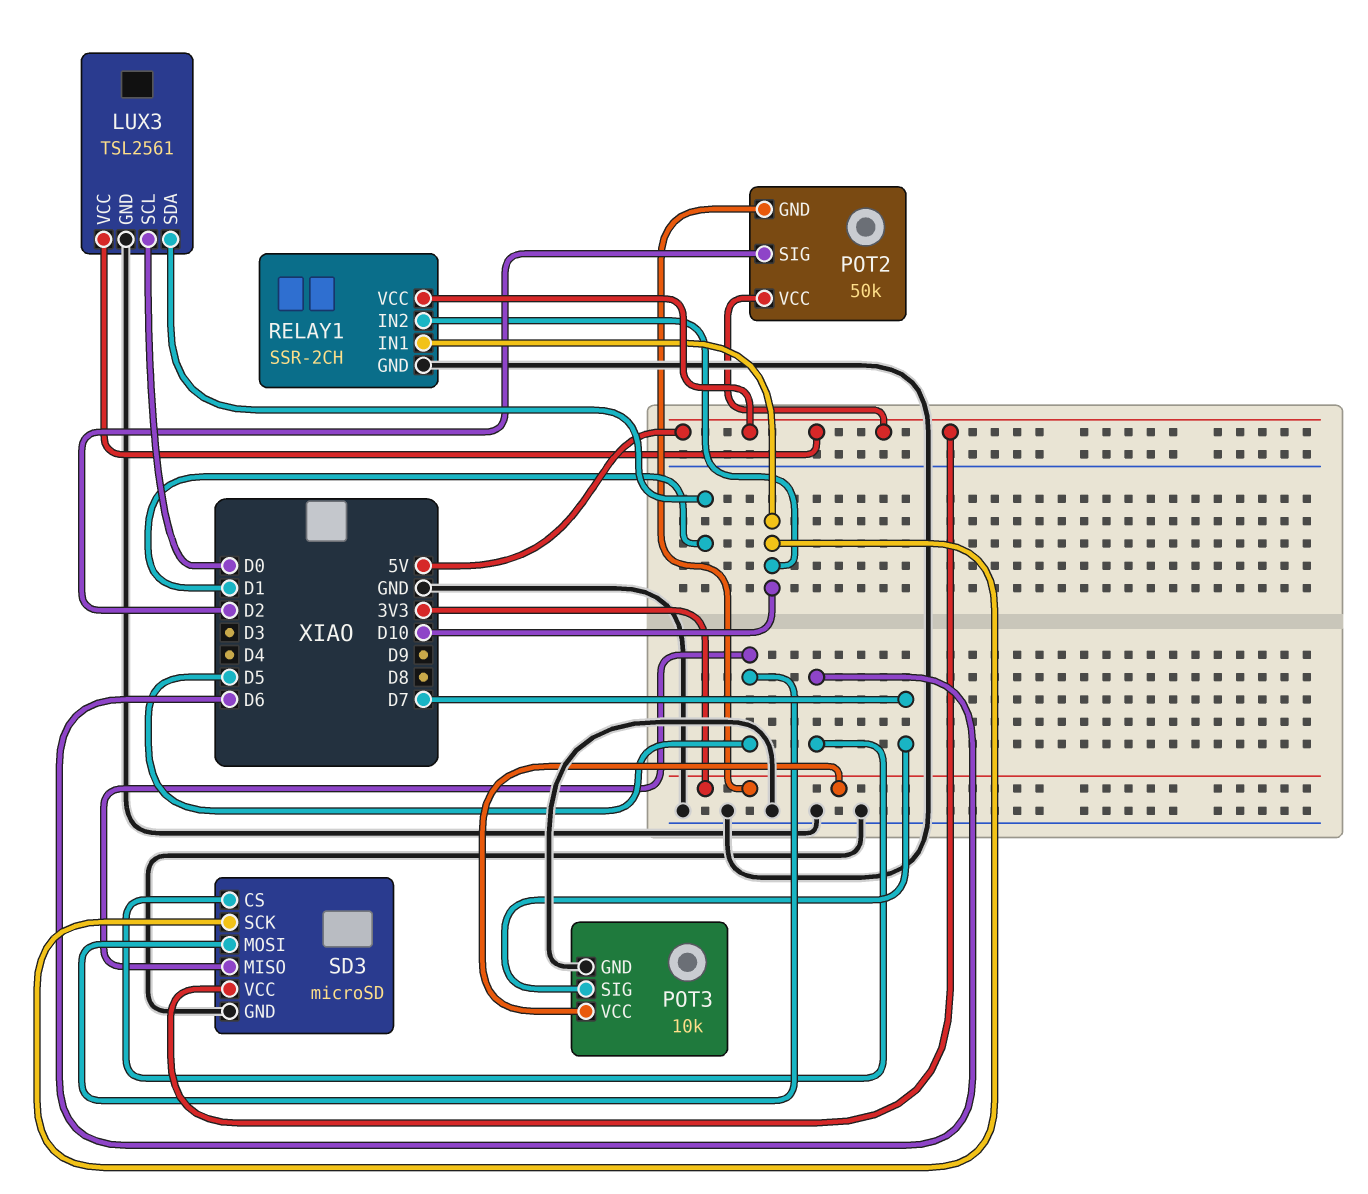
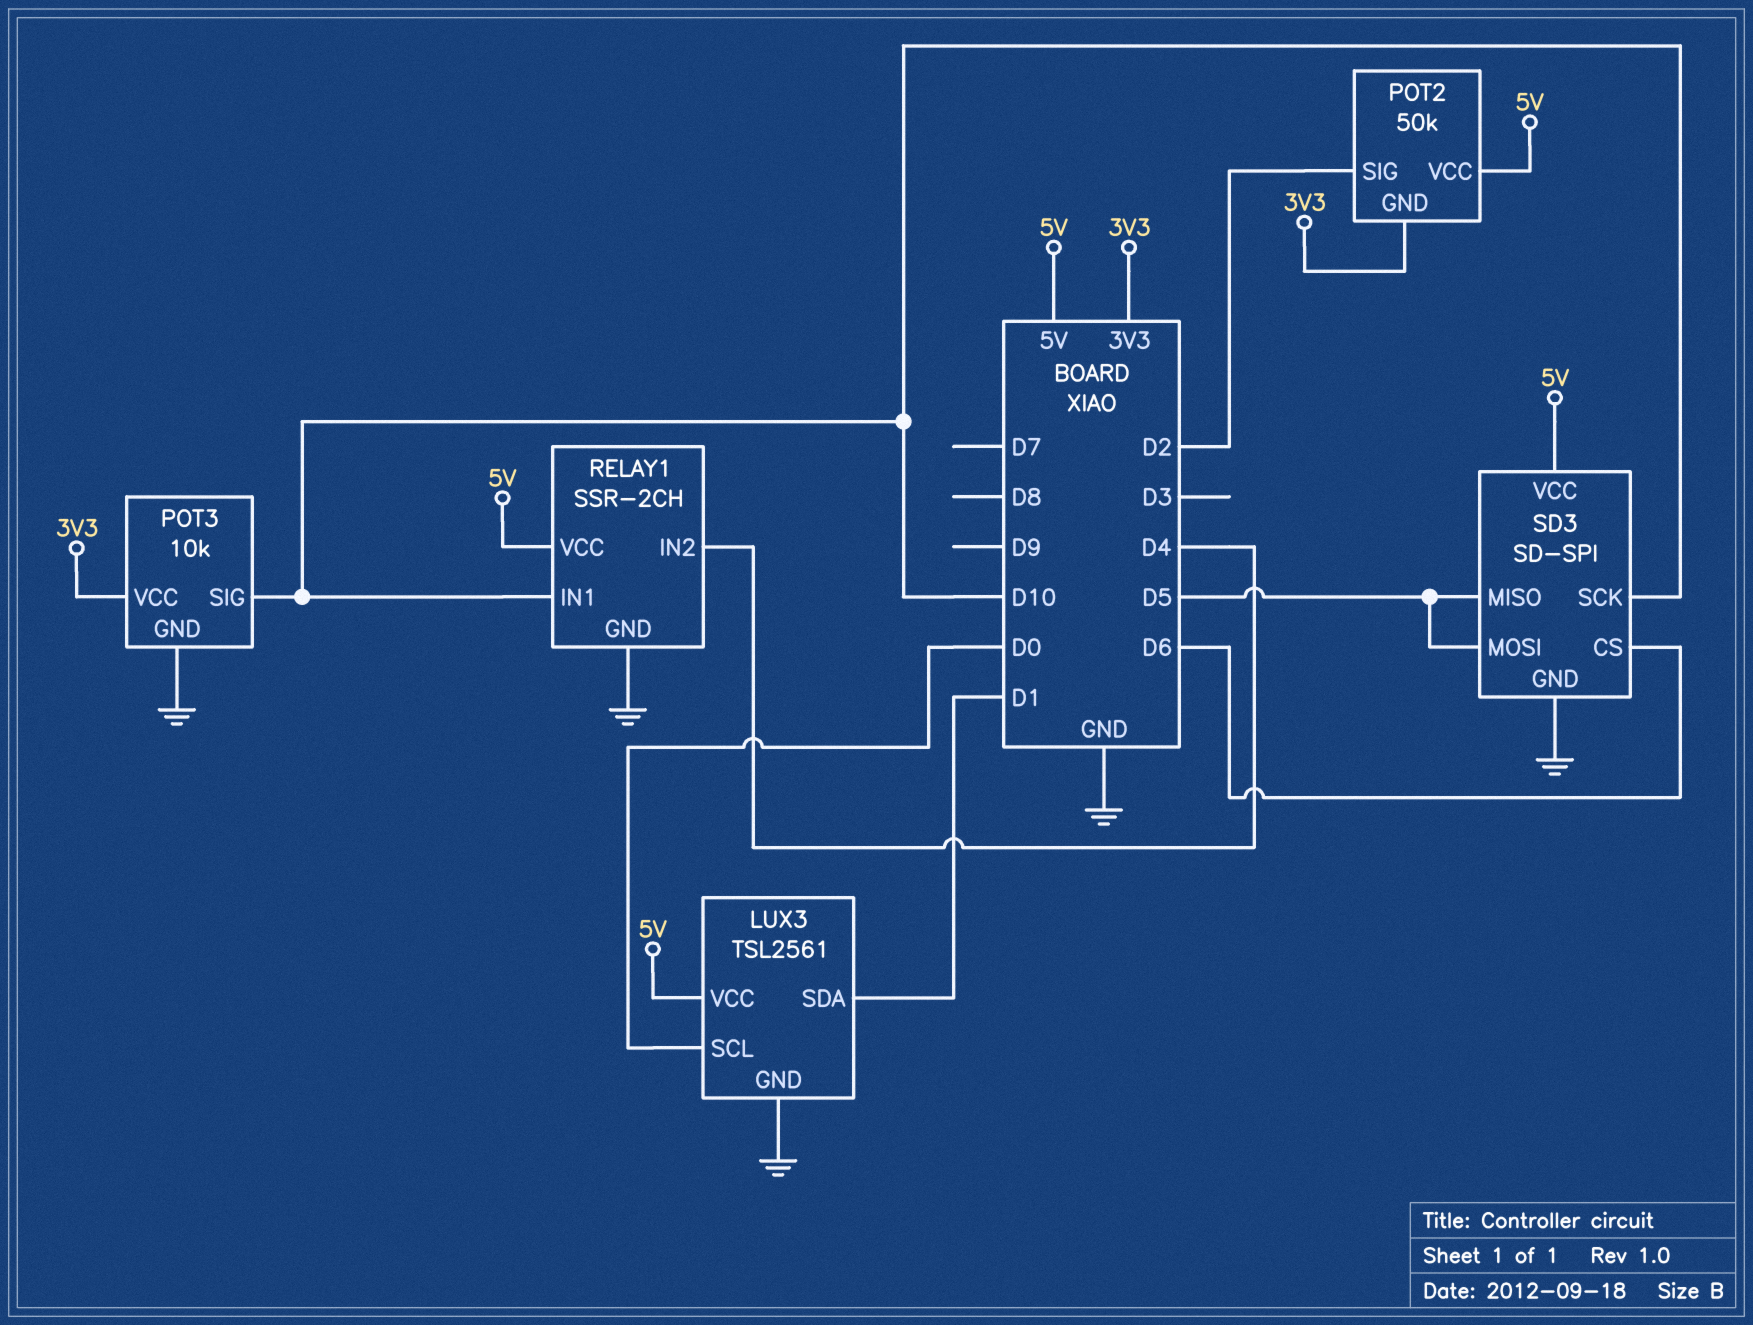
POT3 pin SIG: D7 -> D10
RELAY1 pin IN2: D10 -> D4
SD3: microSD -> SD-SPI

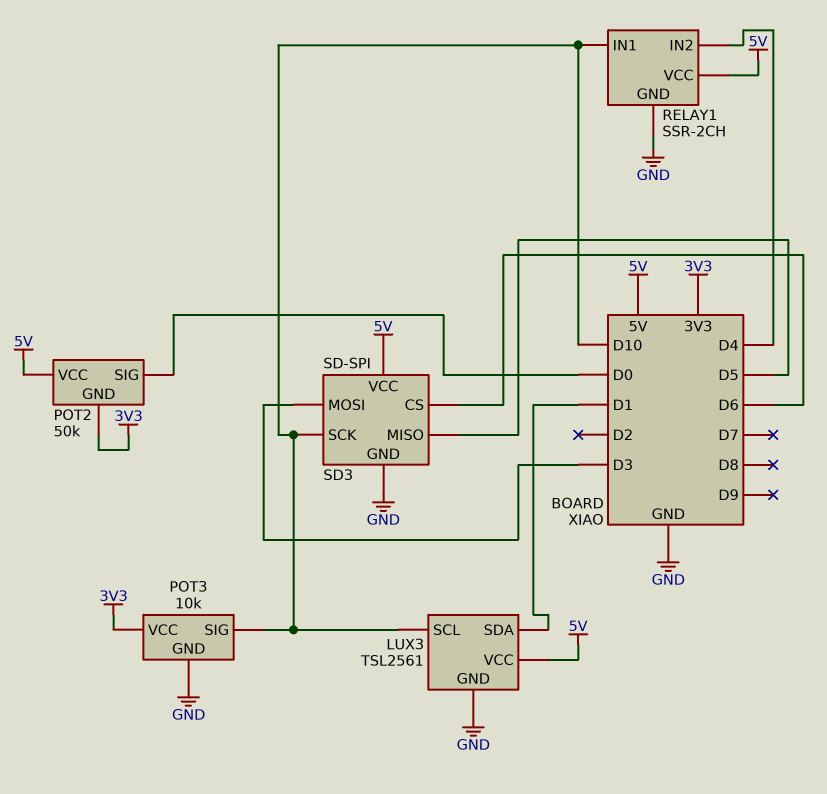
LUX3 pin SCL: D0 -> D10
POT2 pin SIG: D2 -> D0
SD3 pin MOSI: D5 -> D3

